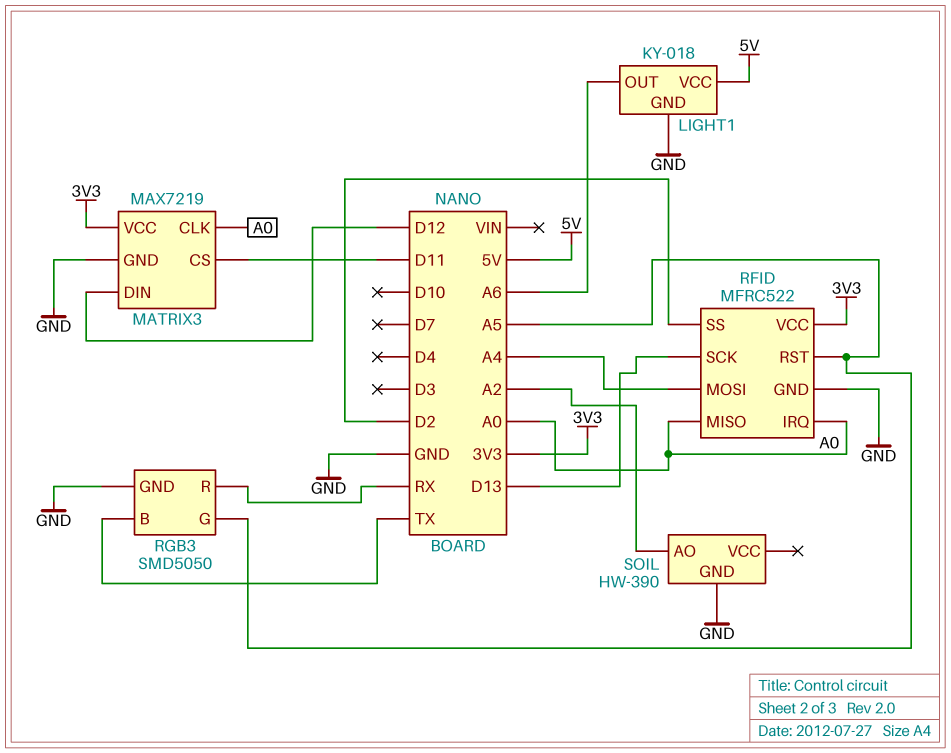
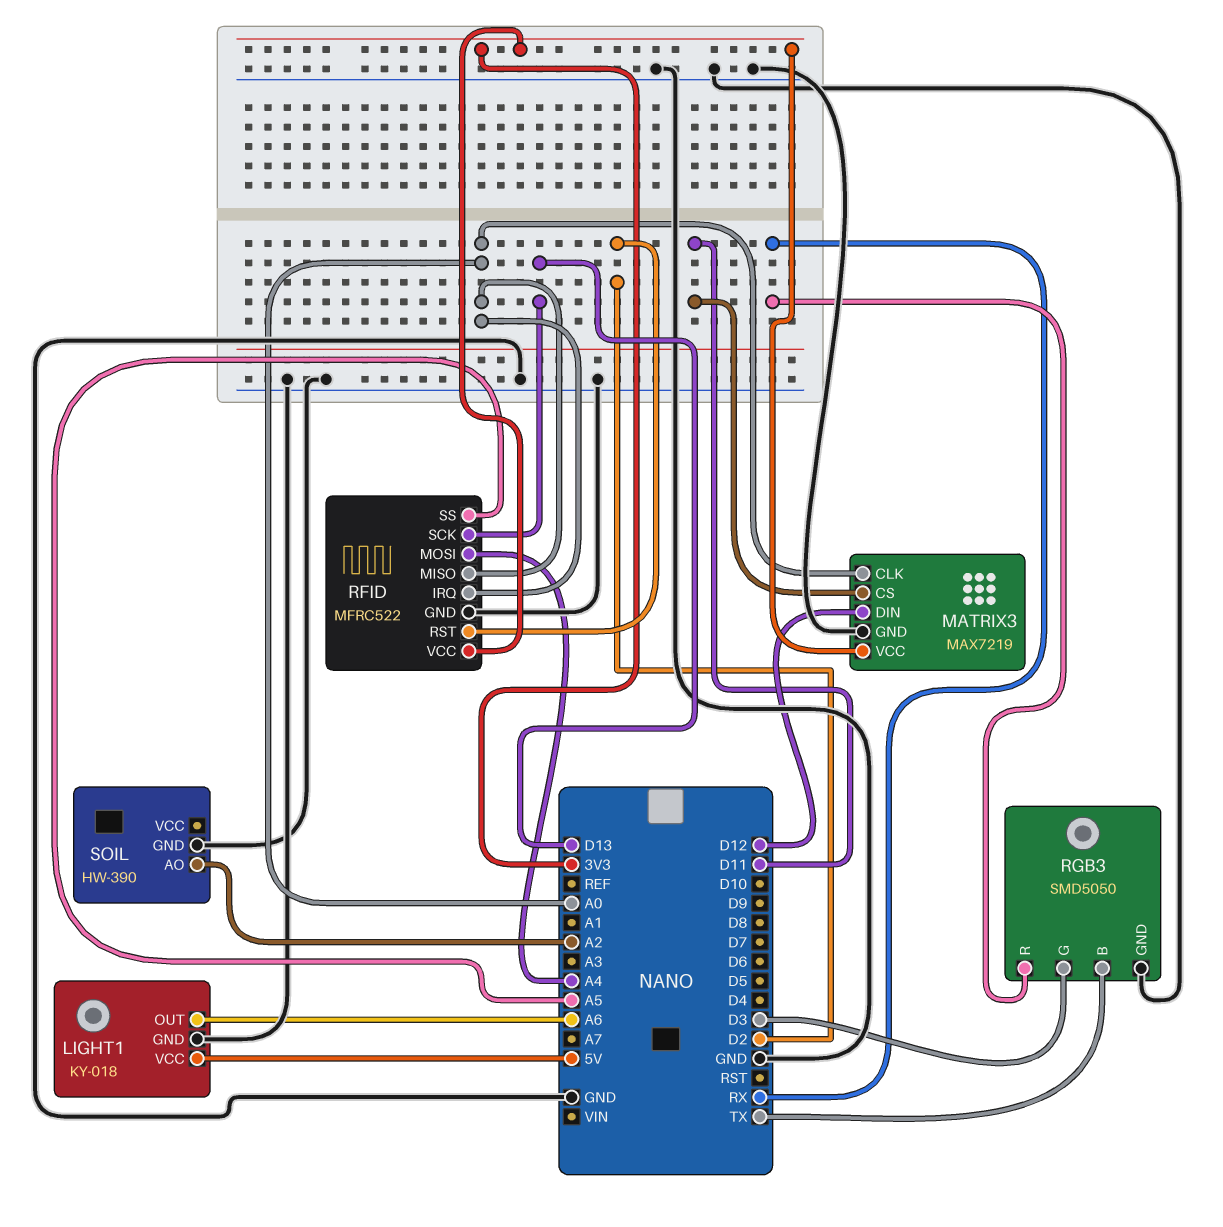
RFID pin RST: A5 -> D2
RFID pin SS: D2 -> A5
RGB3 pin G: A5 -> D3

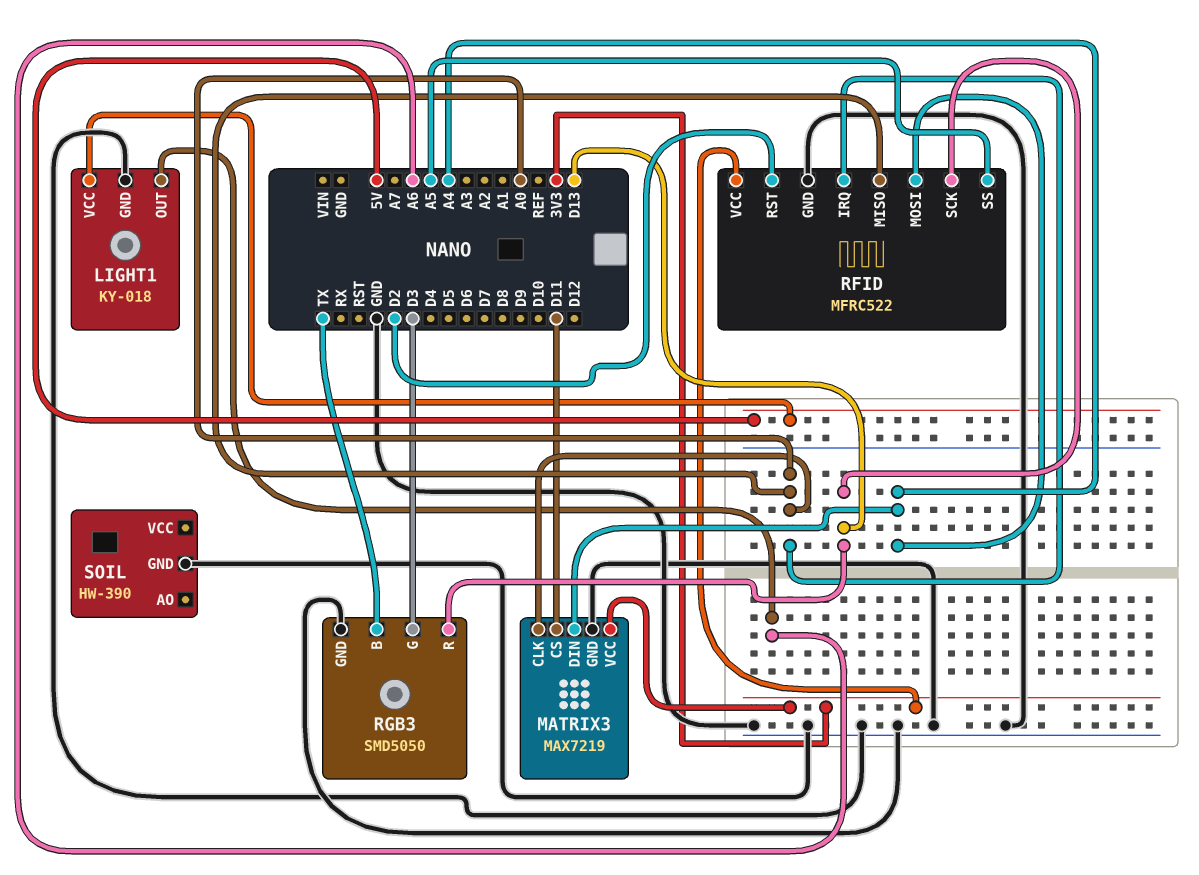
MATRIX3 pin DIN: D12 -> A4
RGB3 pin R: RX -> D13
SOIL pin AO: A2 -> none

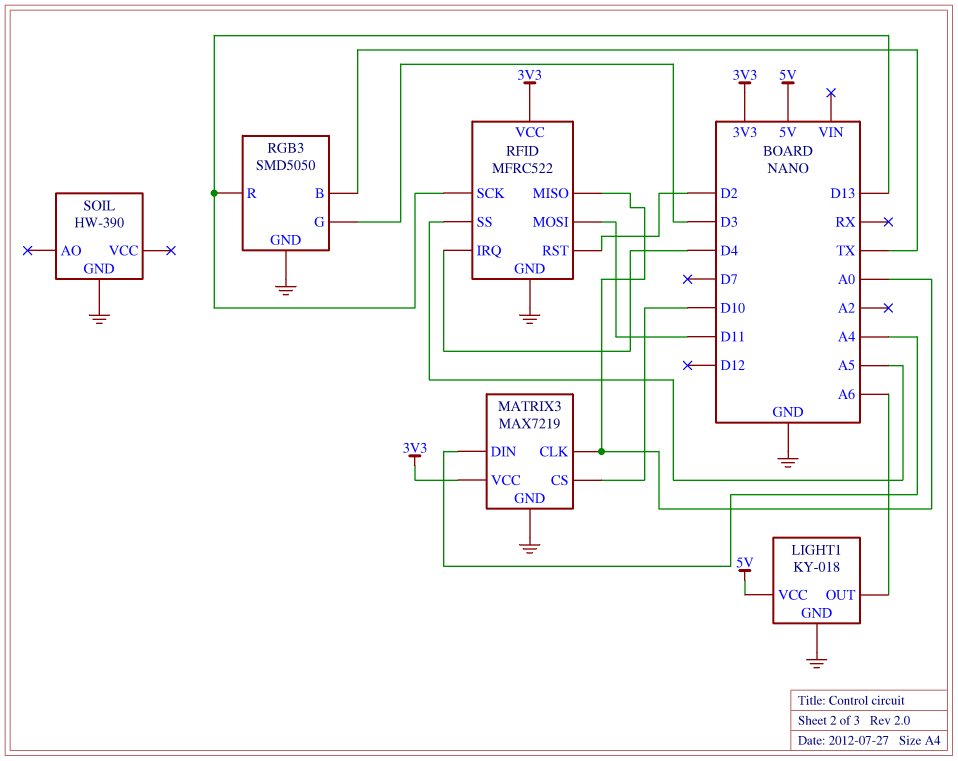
MATRIX3 pin CS: D11 -> D10
RFID pin IRQ: A0 -> D4
RFID pin MOSI: A4 -> D11

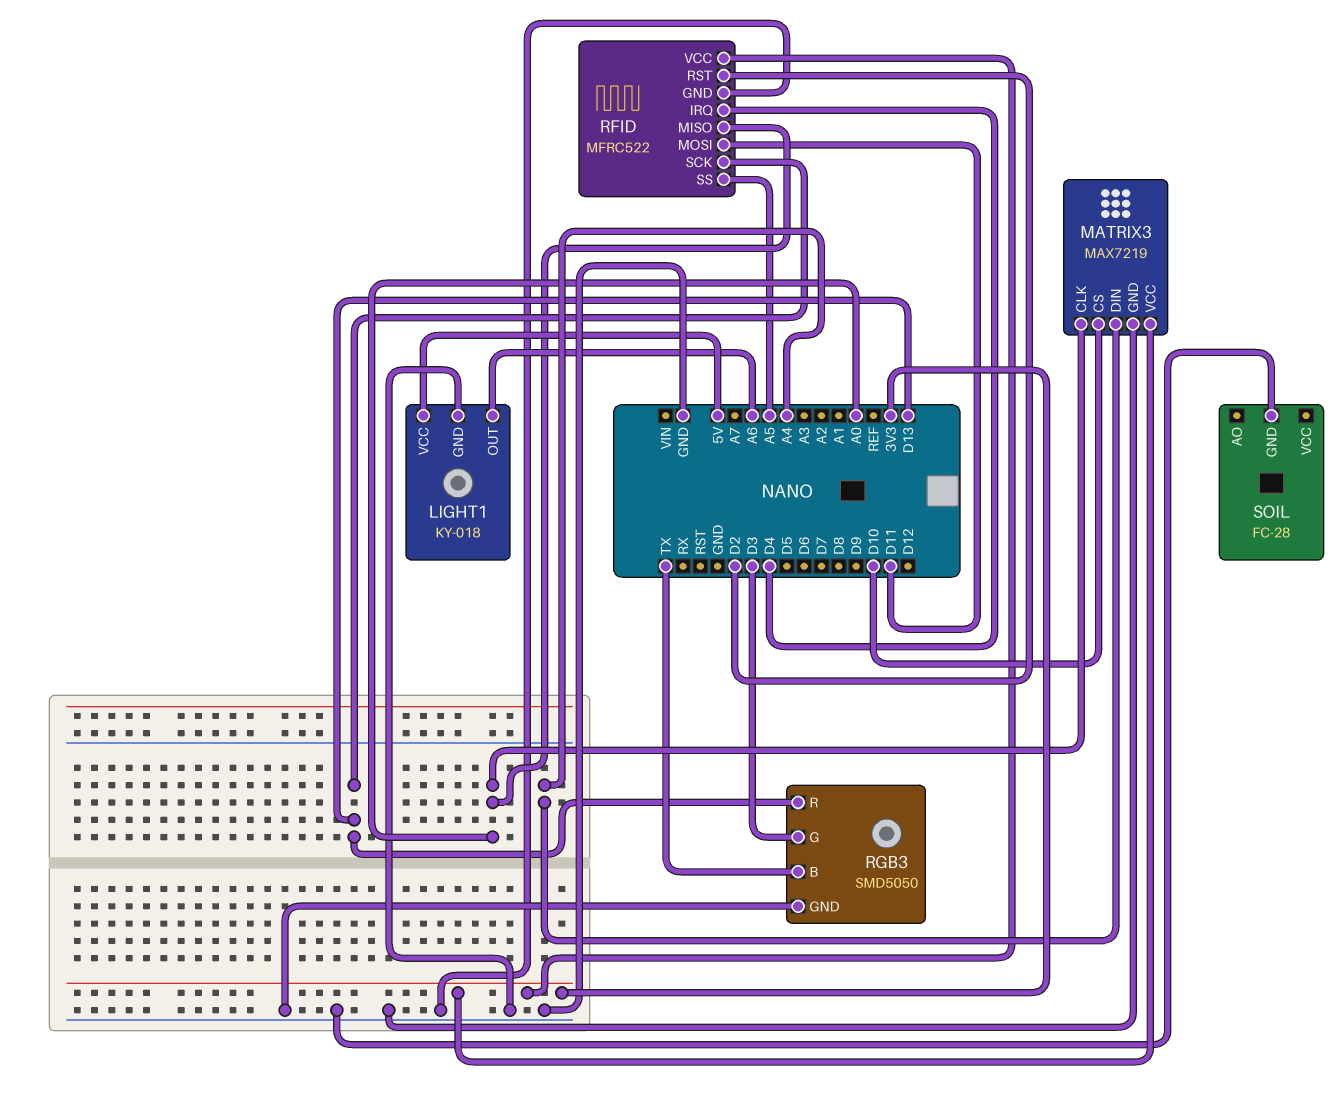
SOIL: HW-390 -> FC-28

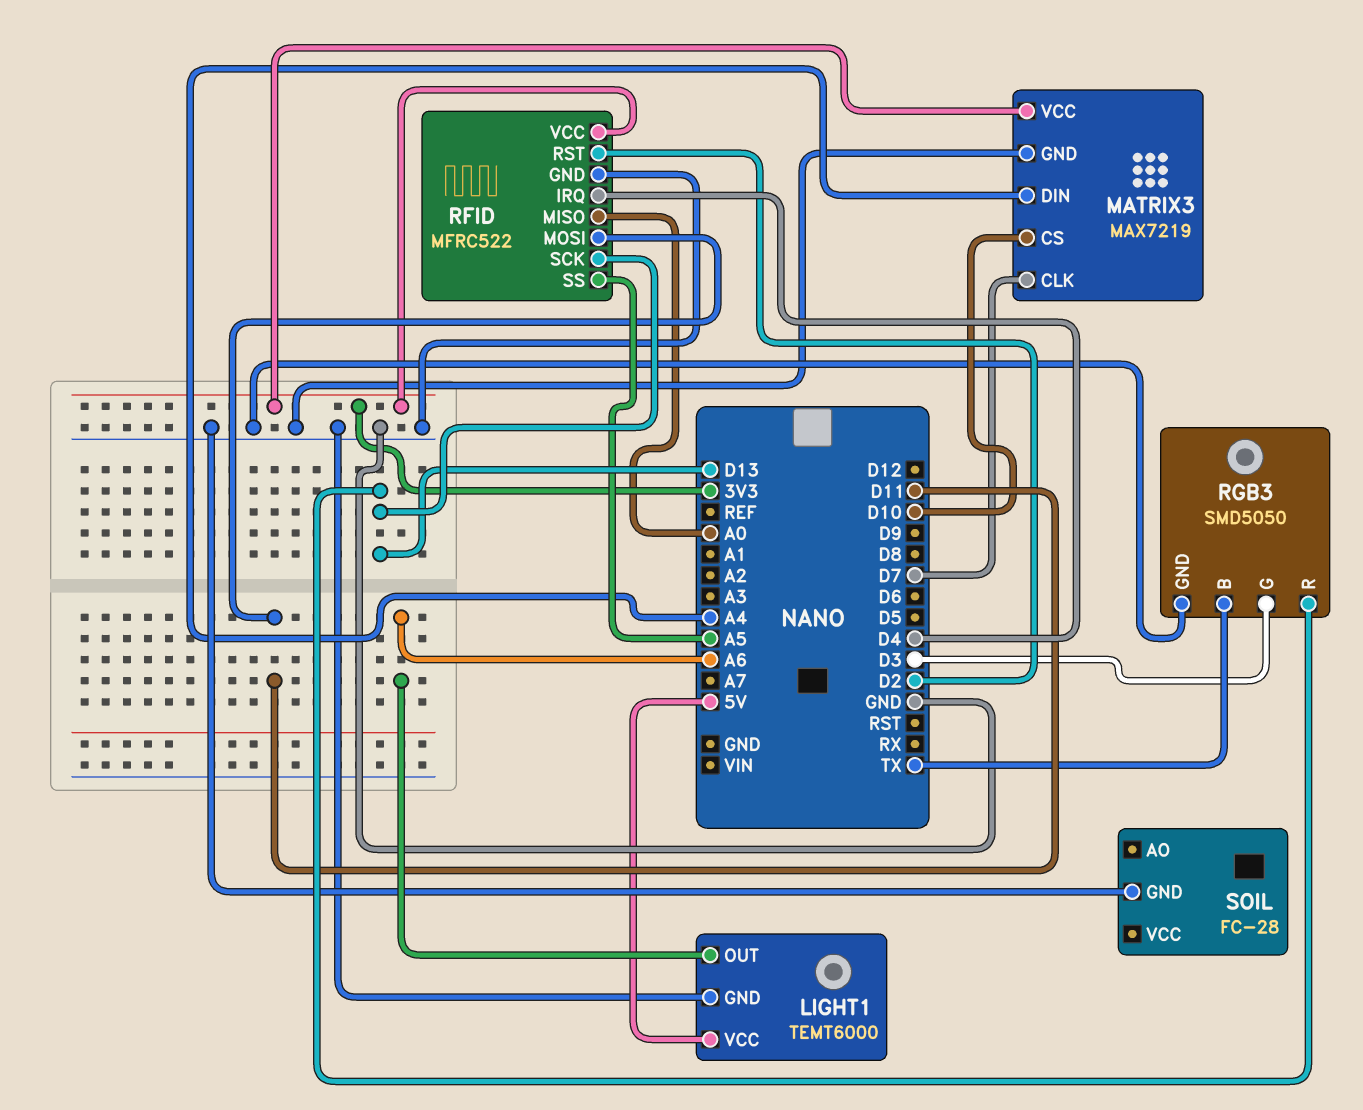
LIGHT1: KY-018 -> TEMT6000
MATRIX3 pin CLK: A0 -> D7

